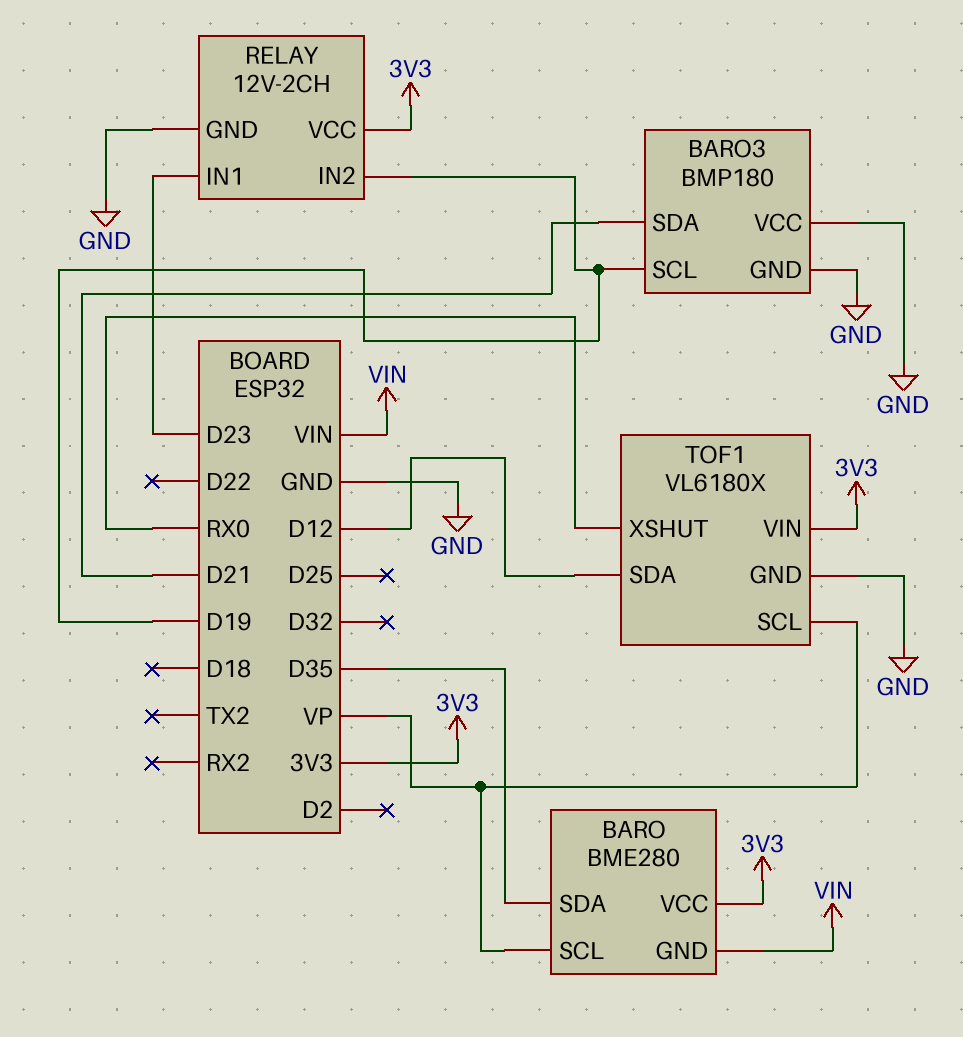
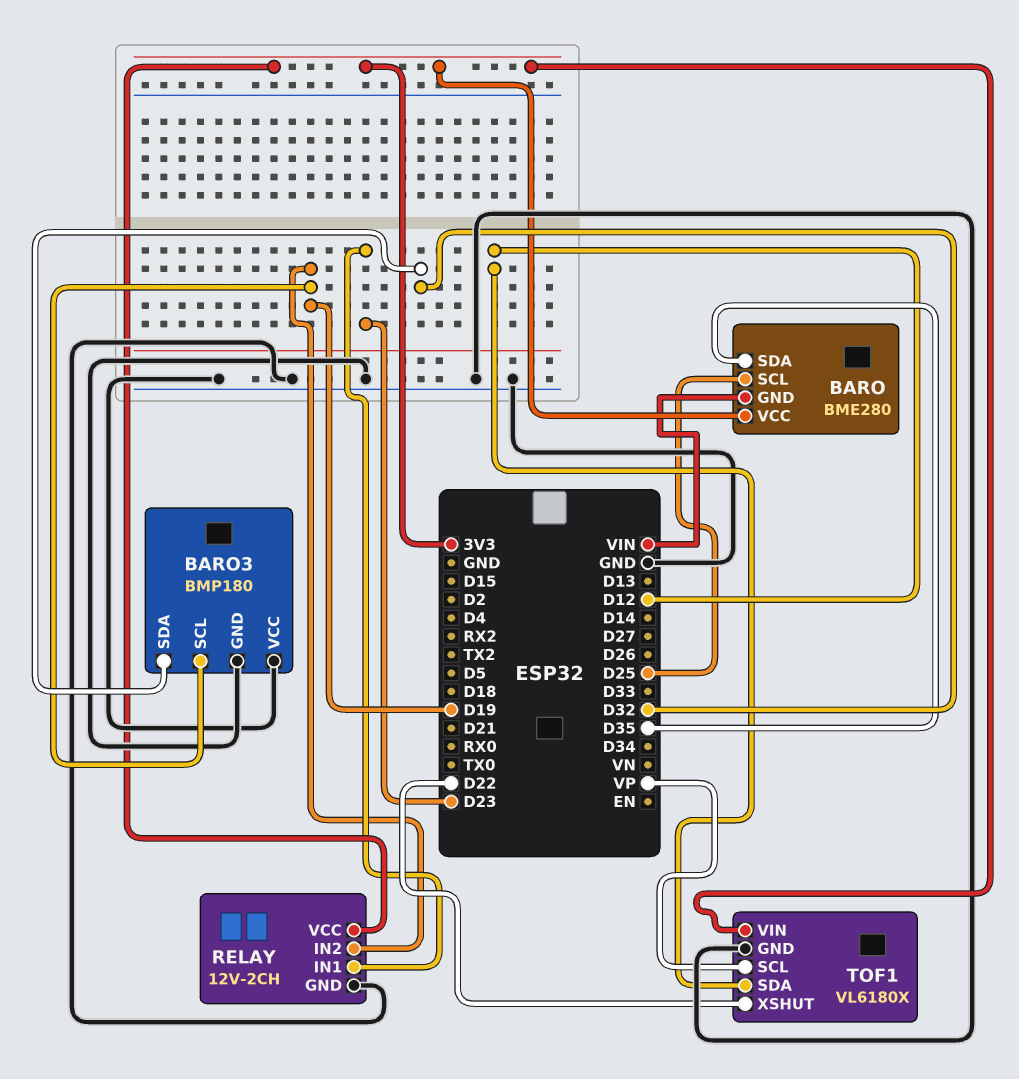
BARO pin SCL: VP -> D25
BARO3 pin SDA: D21 -> D32
TOF1 pin XSHUT: RX0 -> D22

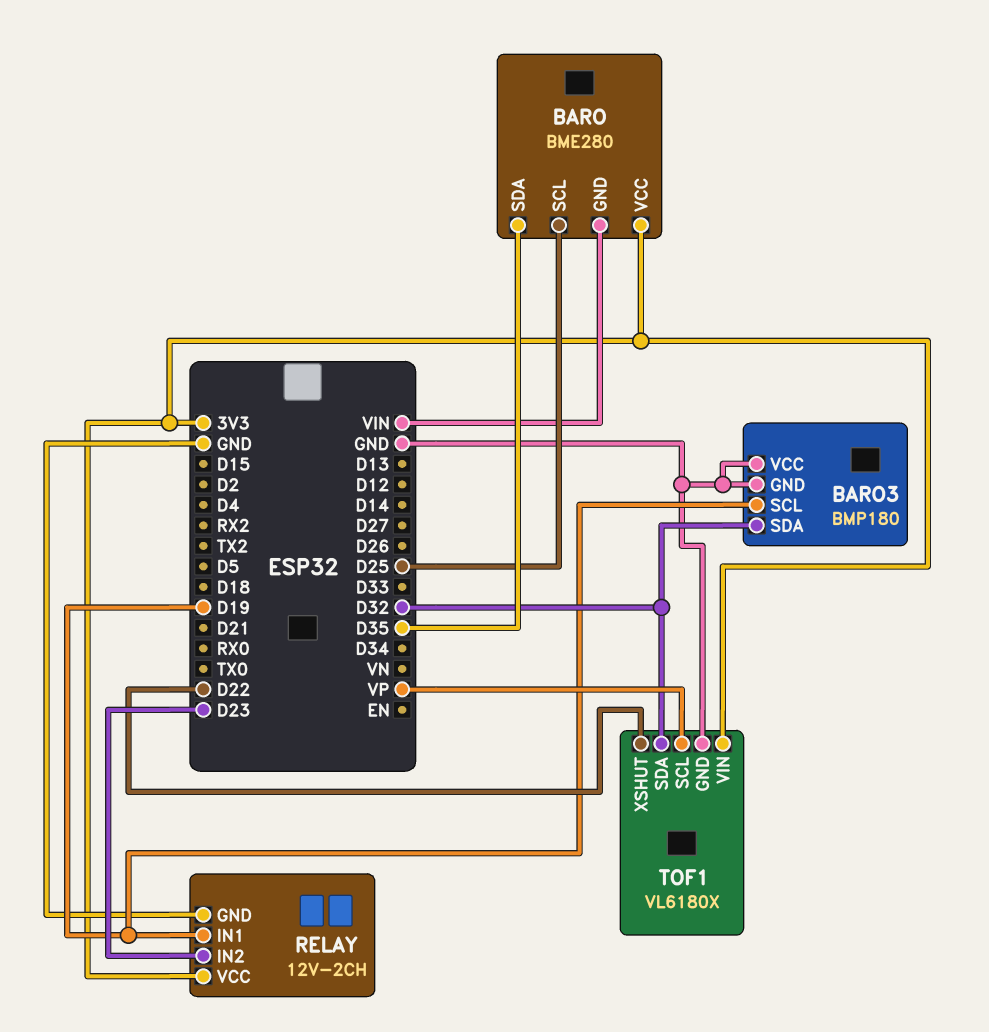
RELAY pin IN1: D23 -> D19
RELAY pin IN2: D19 -> D23
TOF1 pin SDA: D12 -> D32

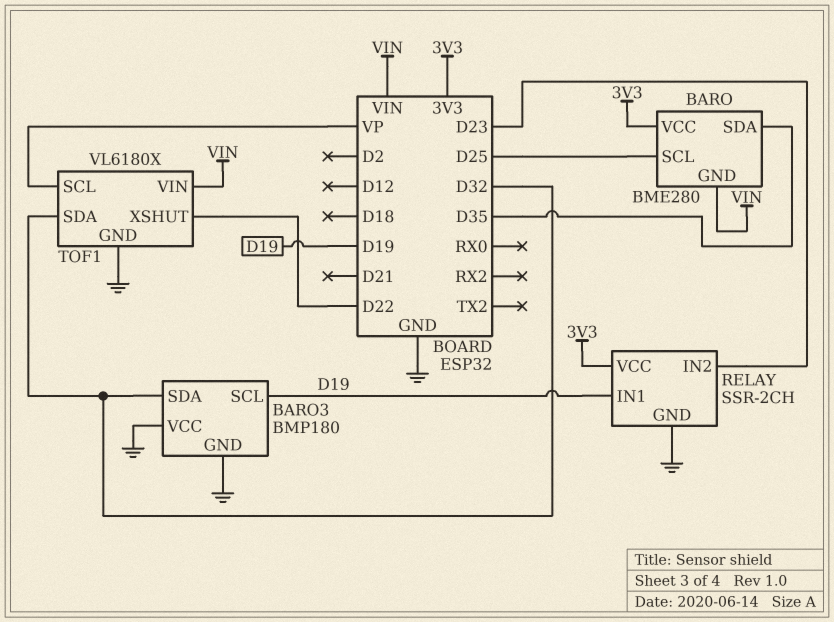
RELAY: 12V-2CH -> SSR-2CH
TOF1 pin VIN: 3V3 -> VIN

